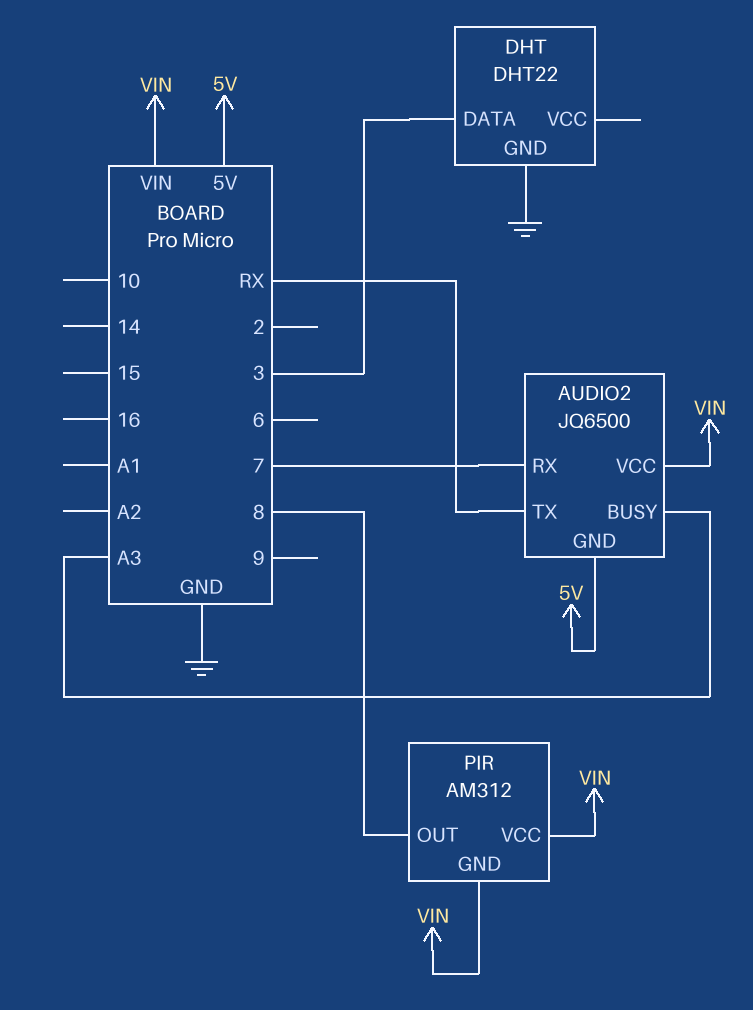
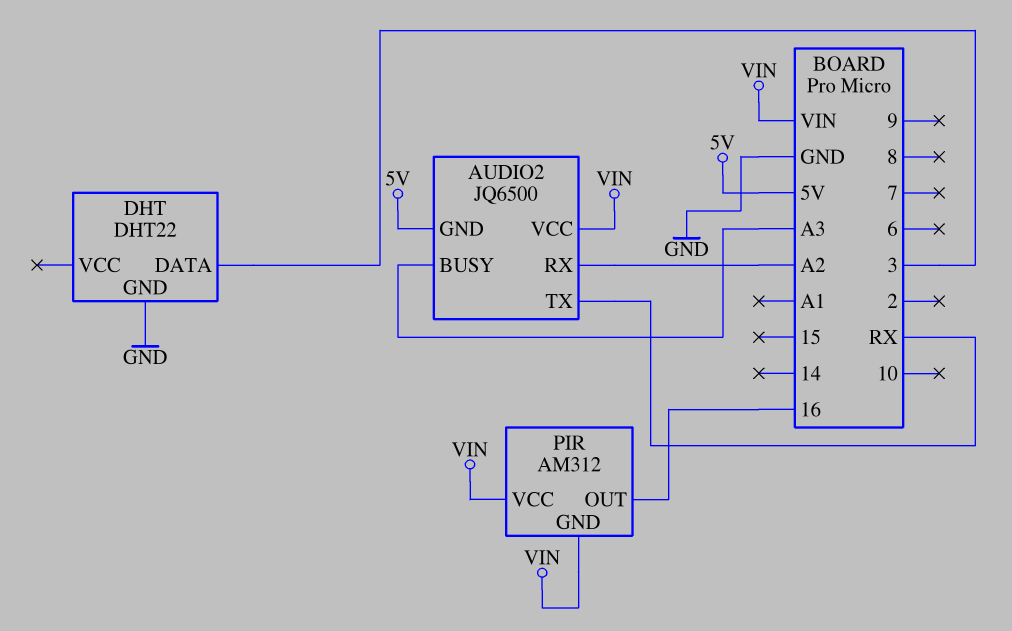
AUDIO2 pin RX: 7 -> A2
PIR pin OUT: 8 -> 16

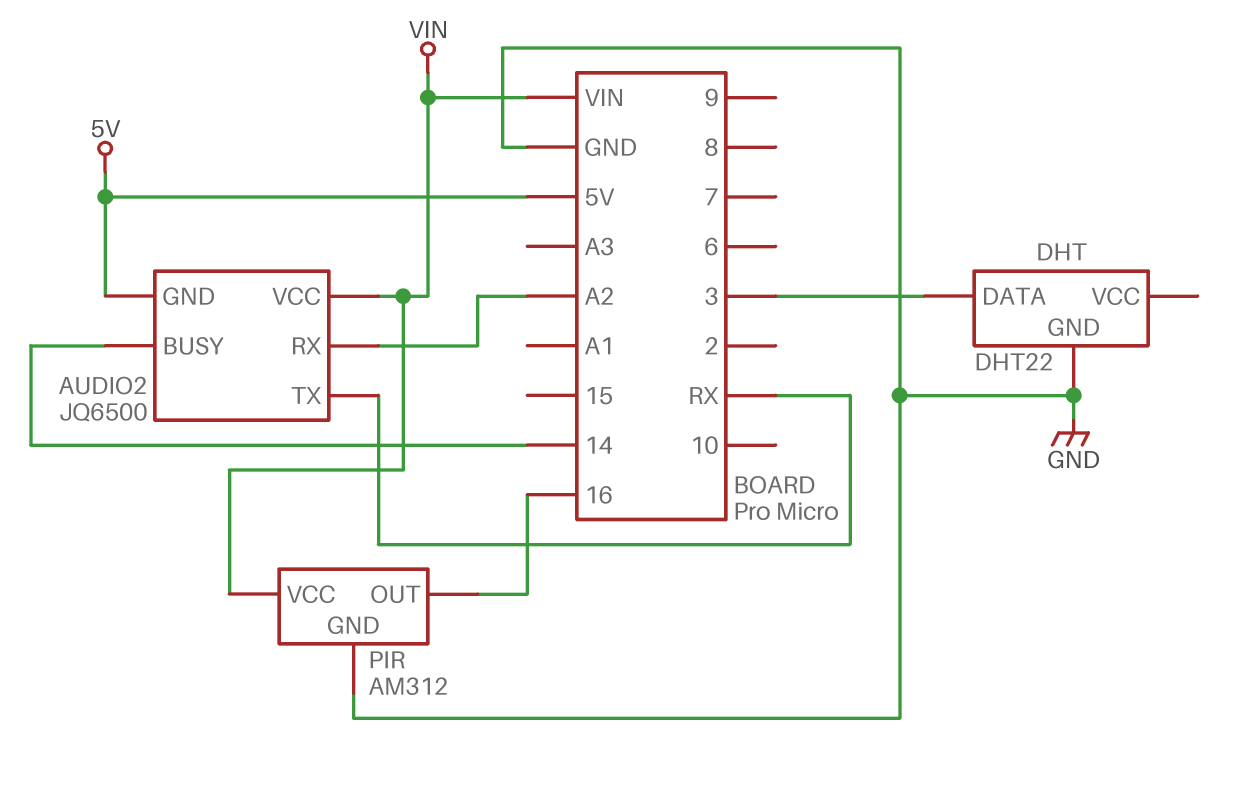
AUDIO2 pin BUSY: A3 -> 14
PIR pin GND: VIN -> GND

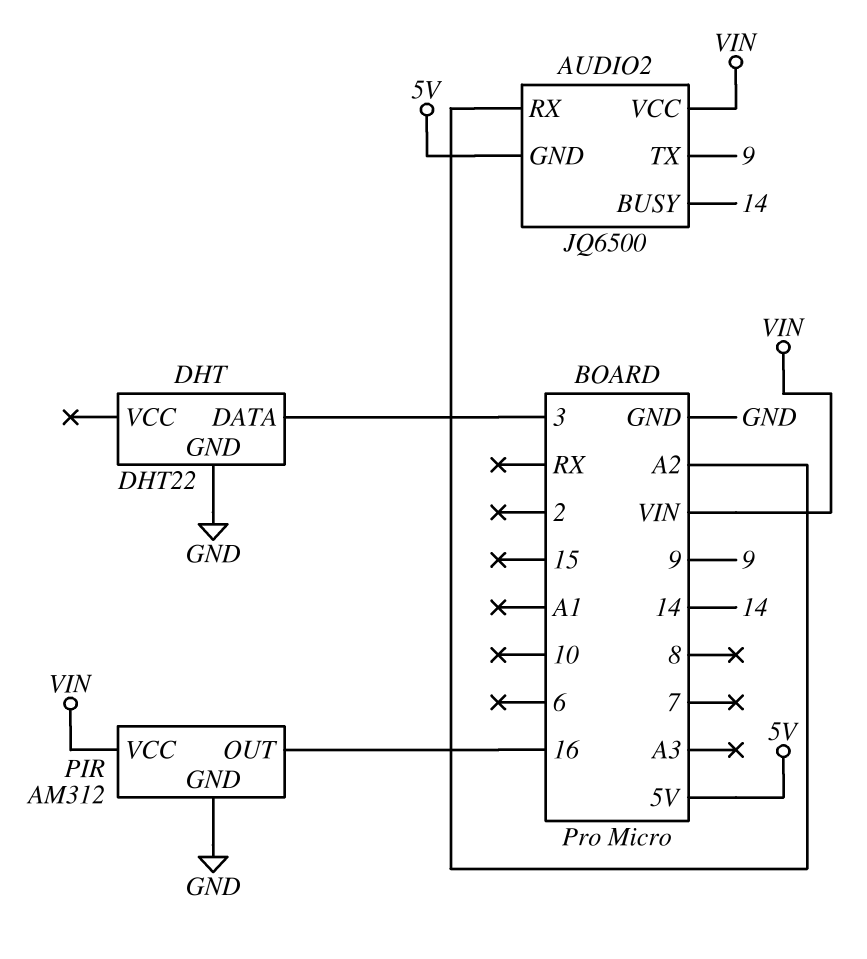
AUDIO2 pin TX: RX -> 9

